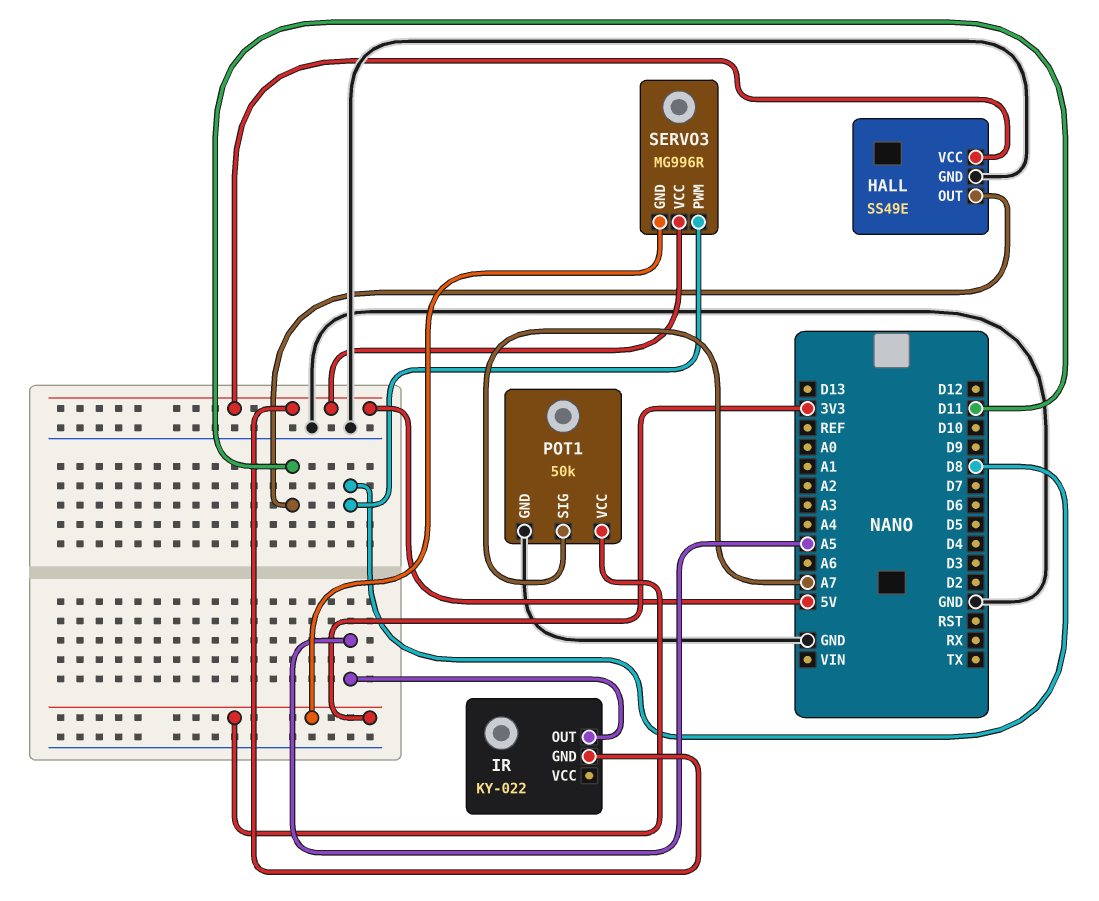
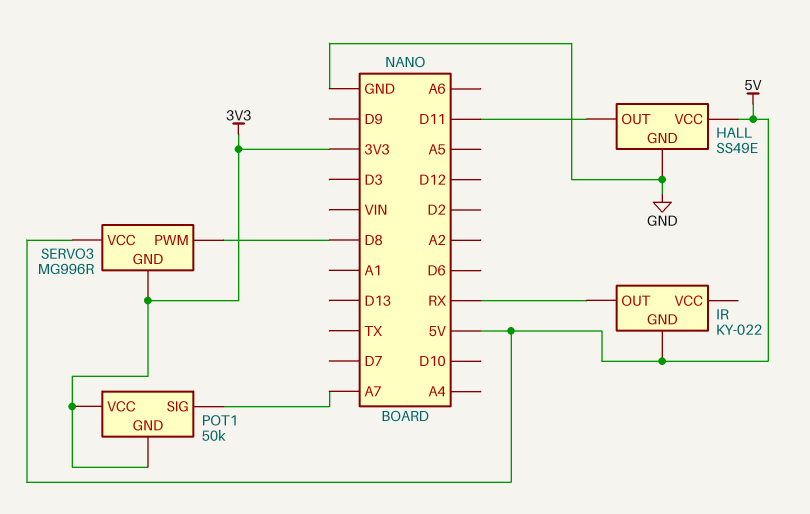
IR pin OUT: A5 -> RX
POT1 pin GND: GND -> 3V3

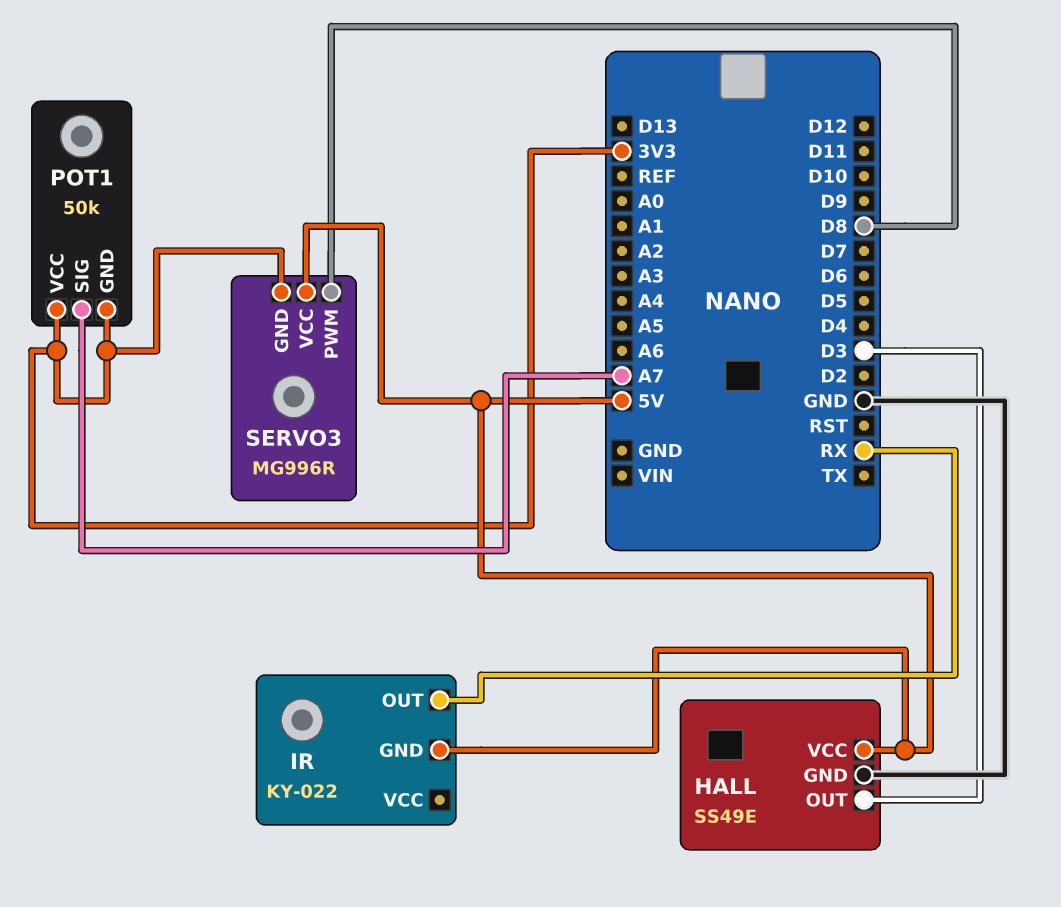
HALL pin OUT: D11 -> D3

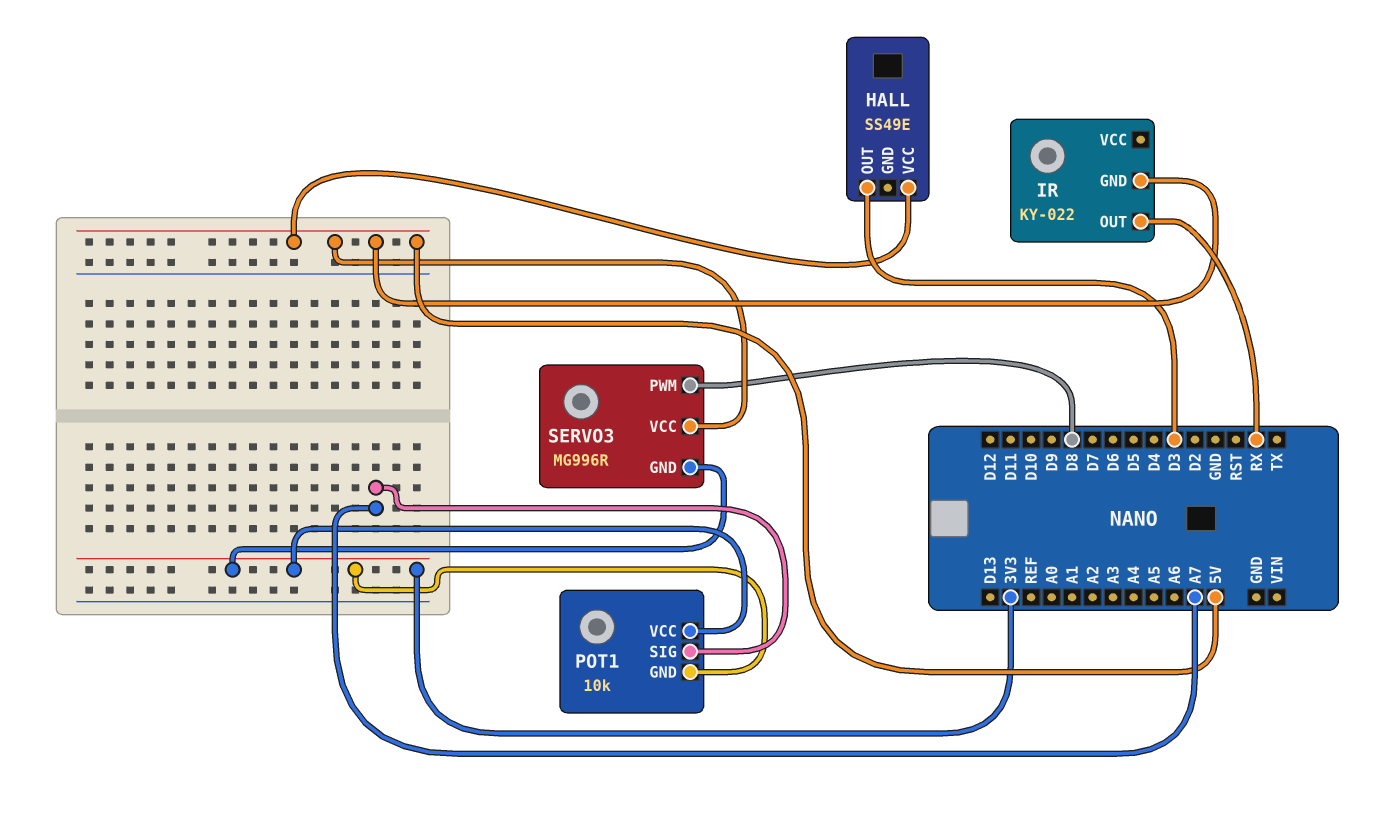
HALL pin GND: GND -> none
POT1: 50k -> 10k

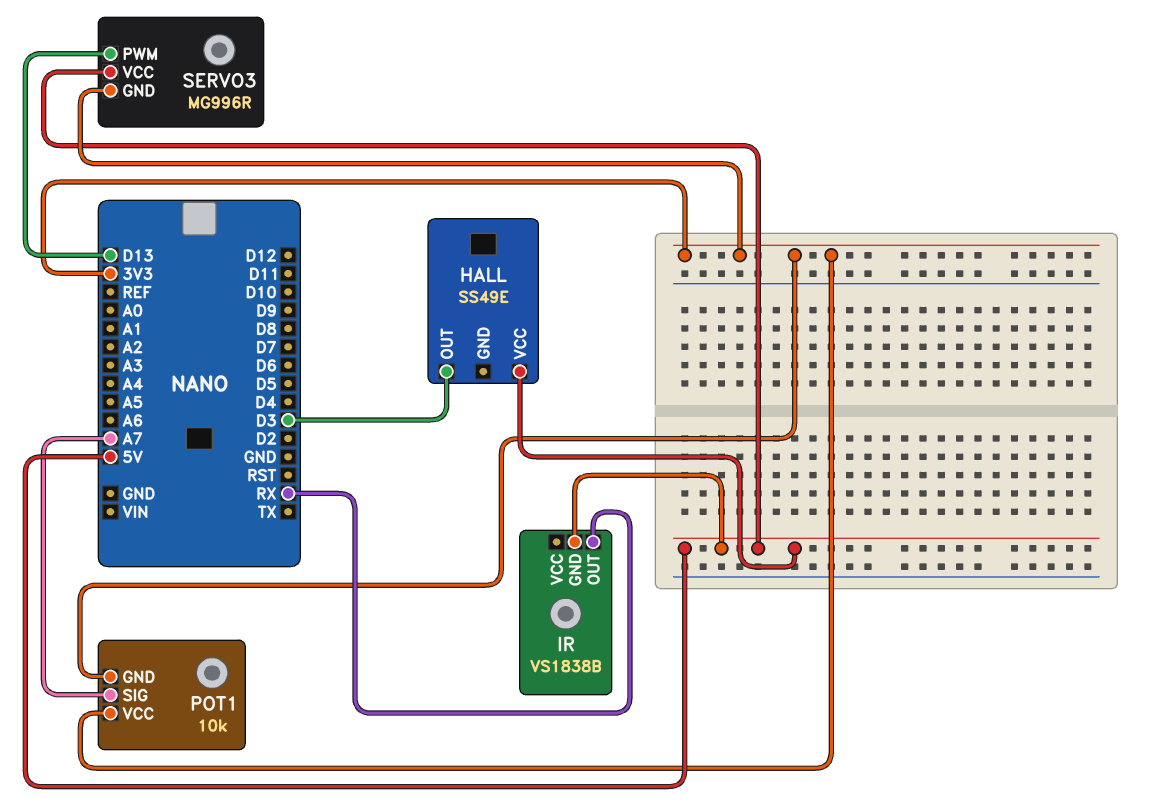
IR: KY-022 -> VS1838B
SERVO3 pin PWM: D8 -> D13

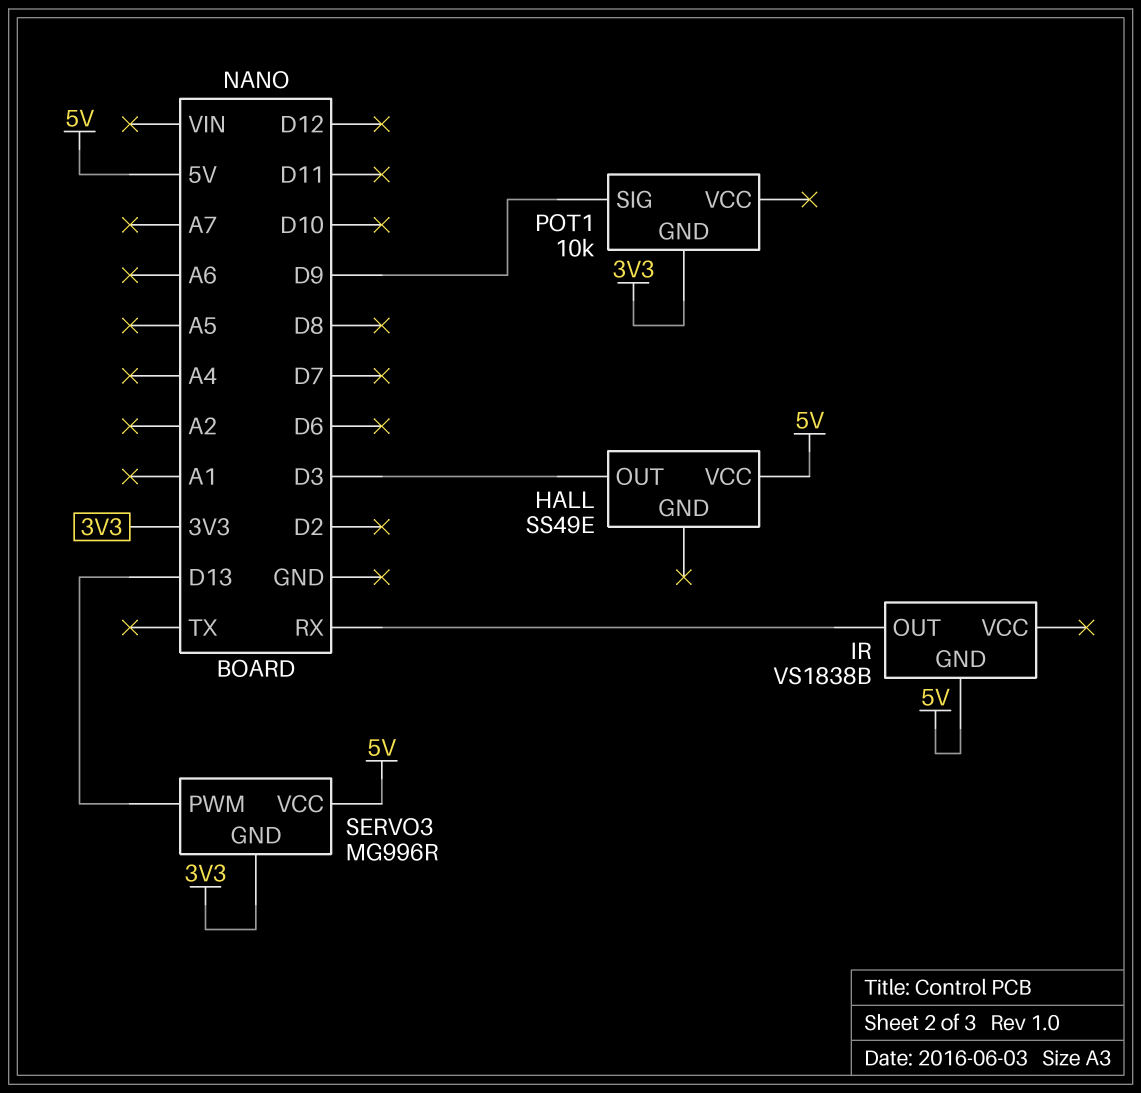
POT1 pin SIG: A7 -> D9
POT1 pin VCC: 3V3 -> none

